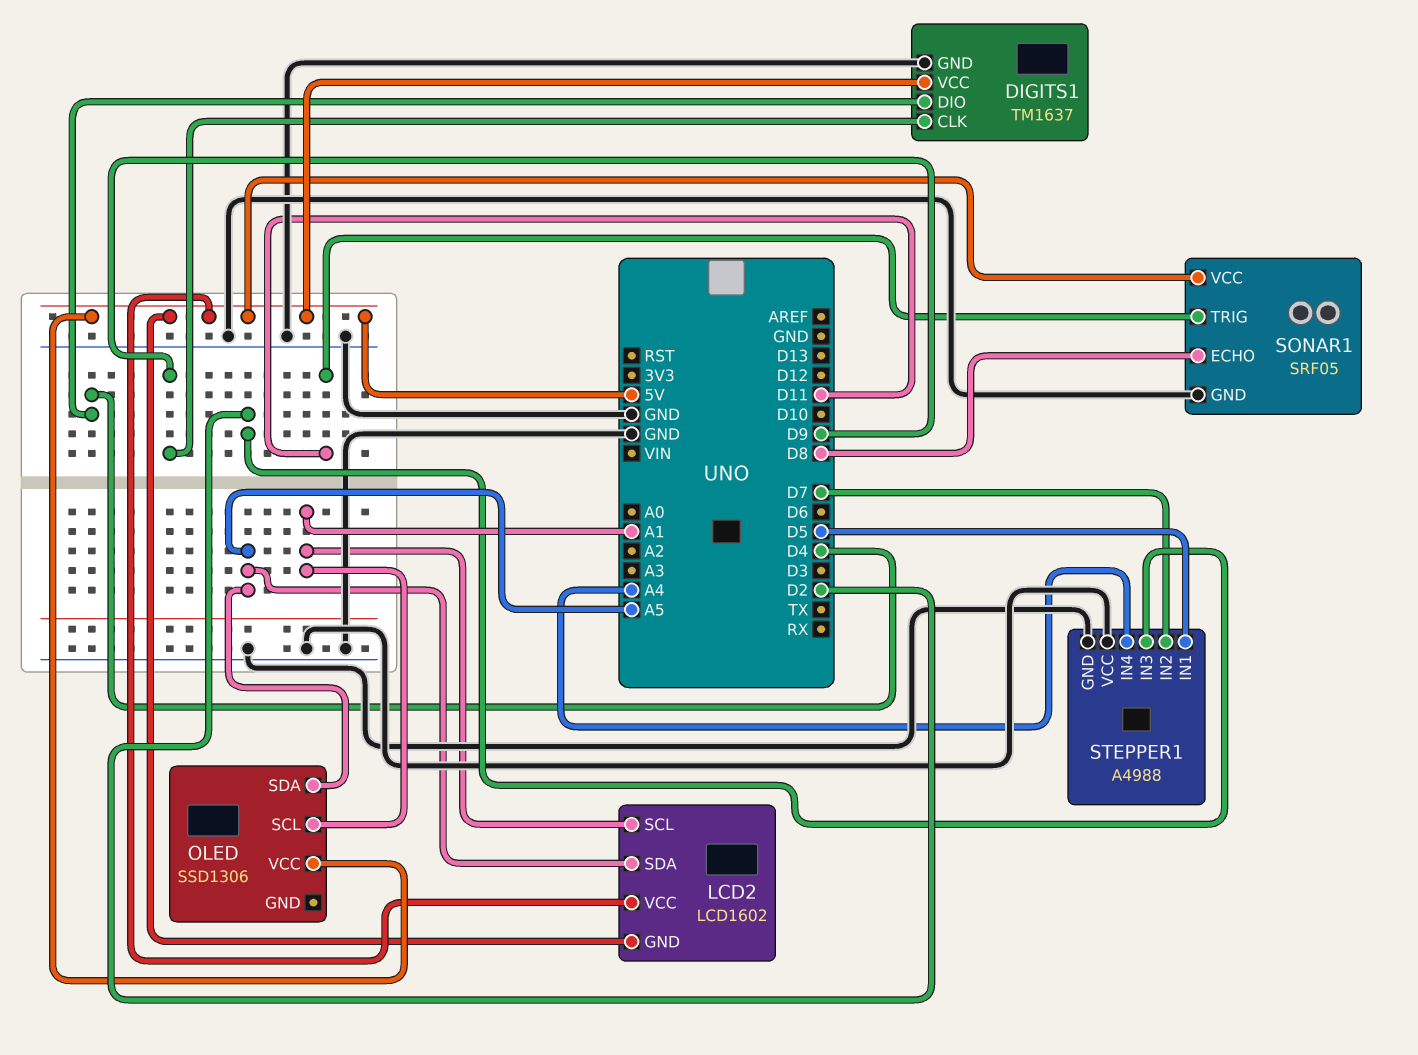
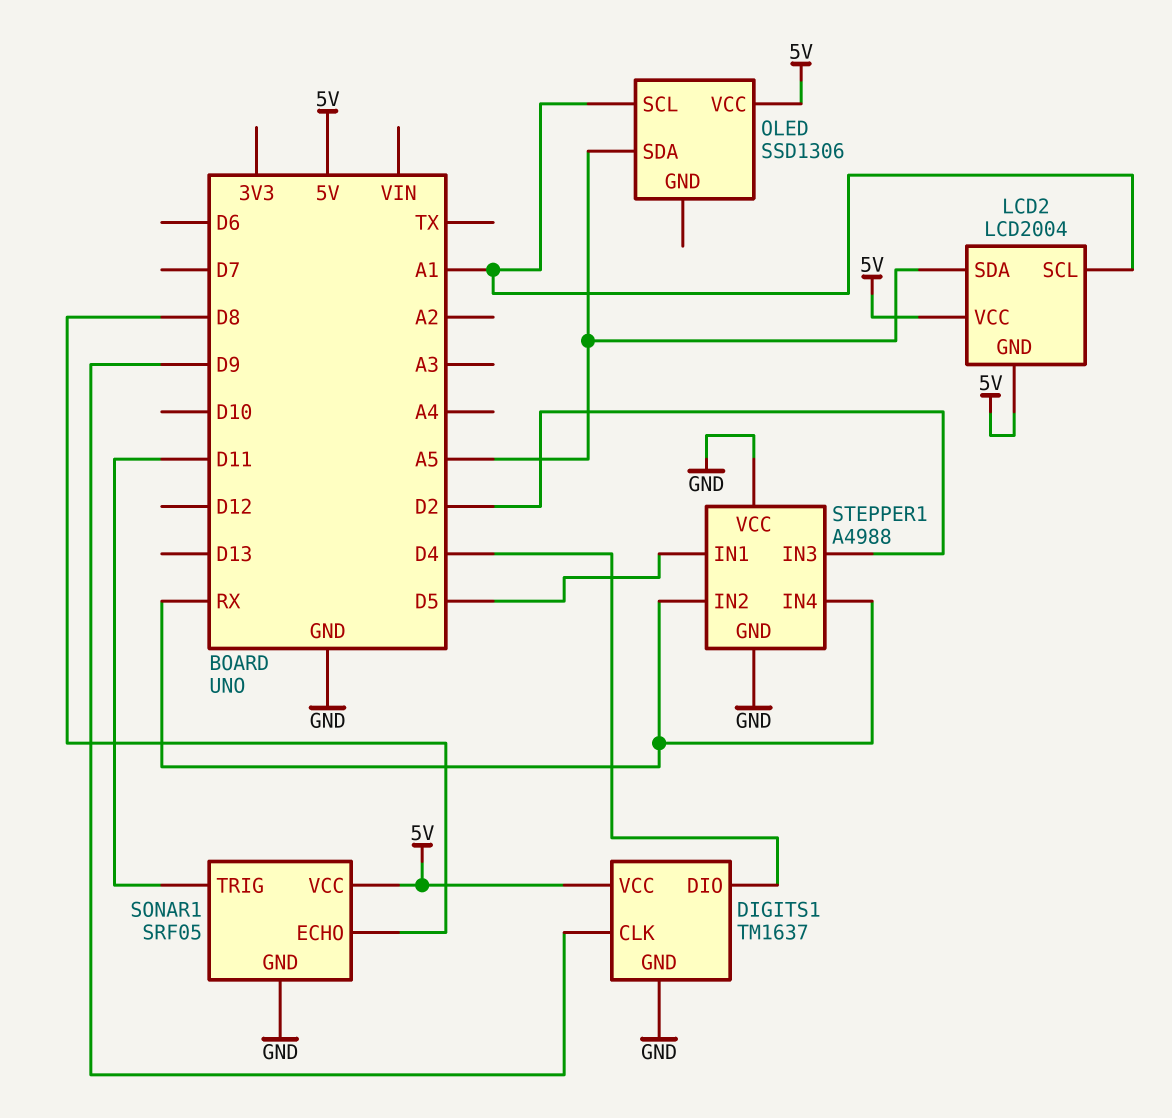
LCD2: LCD1602 -> LCD2004
STEPPER1 pin IN2: D7 -> RX
STEPPER1 pin IN4: A4 -> RX

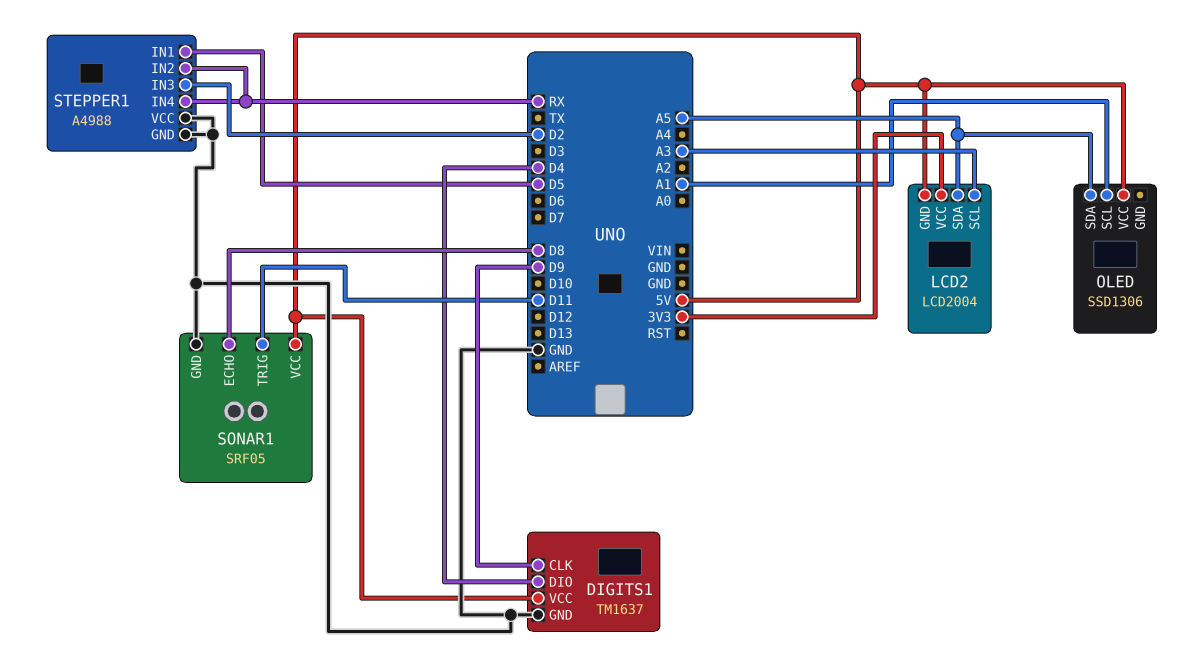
LCD2 pin SCL: A1 -> A3
LCD2 pin VCC: 5V -> 3V3

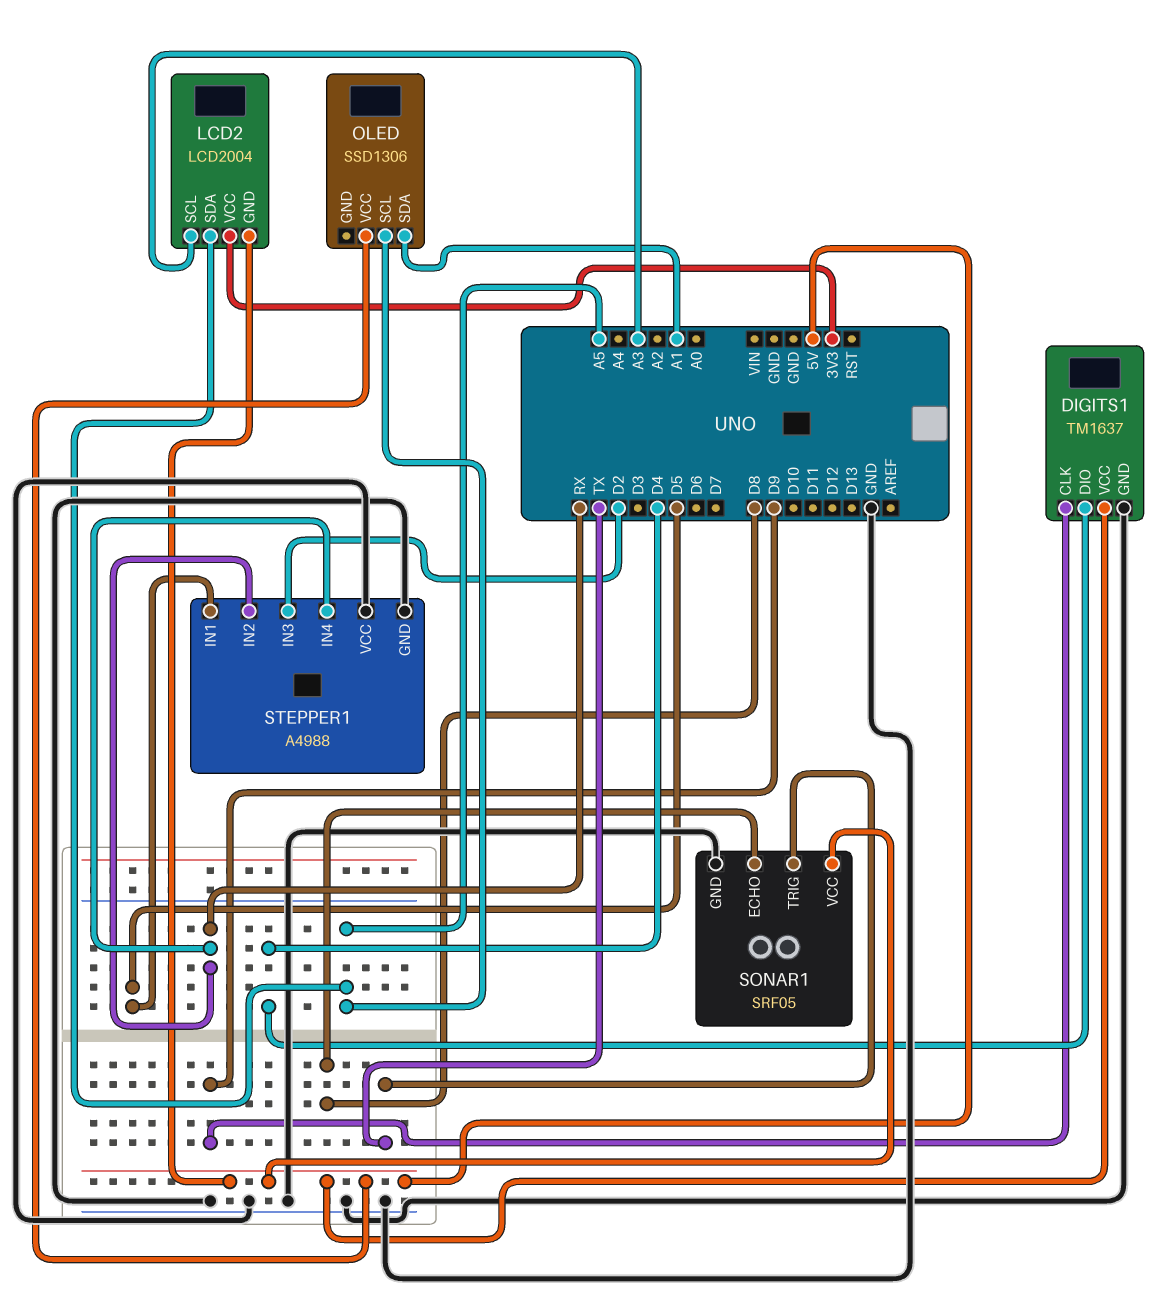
OLED pin SCL: A1 -> A5
OLED pin SDA: A5 -> A1
SONAR1 pin TRIG: D11 -> TX

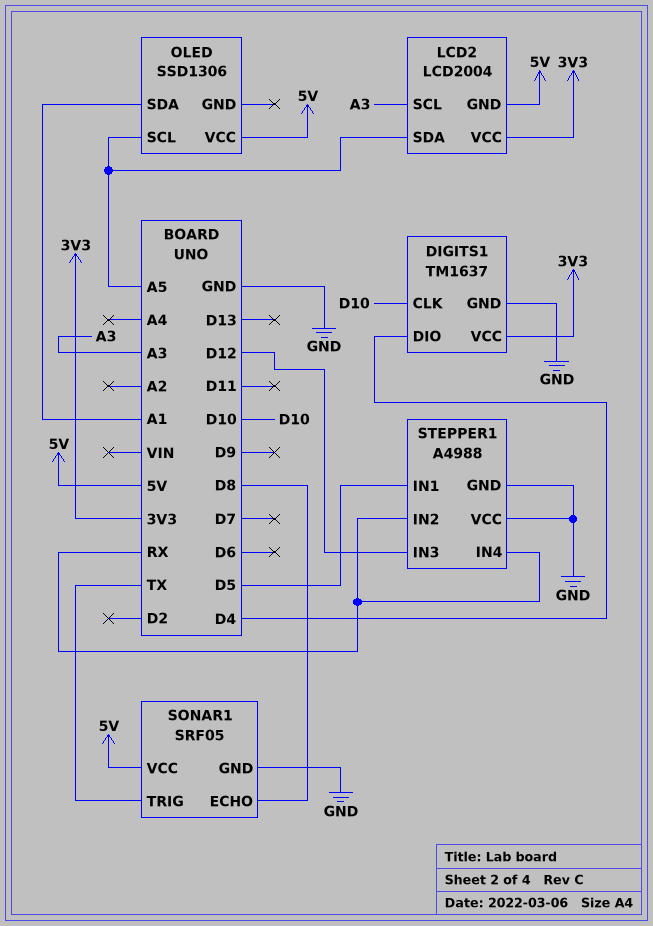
DIGITS1 pin CLK: D9 -> D10
DIGITS1 pin VCC: 5V -> 3V3
STEPPER1 pin IN3: D2 -> D12

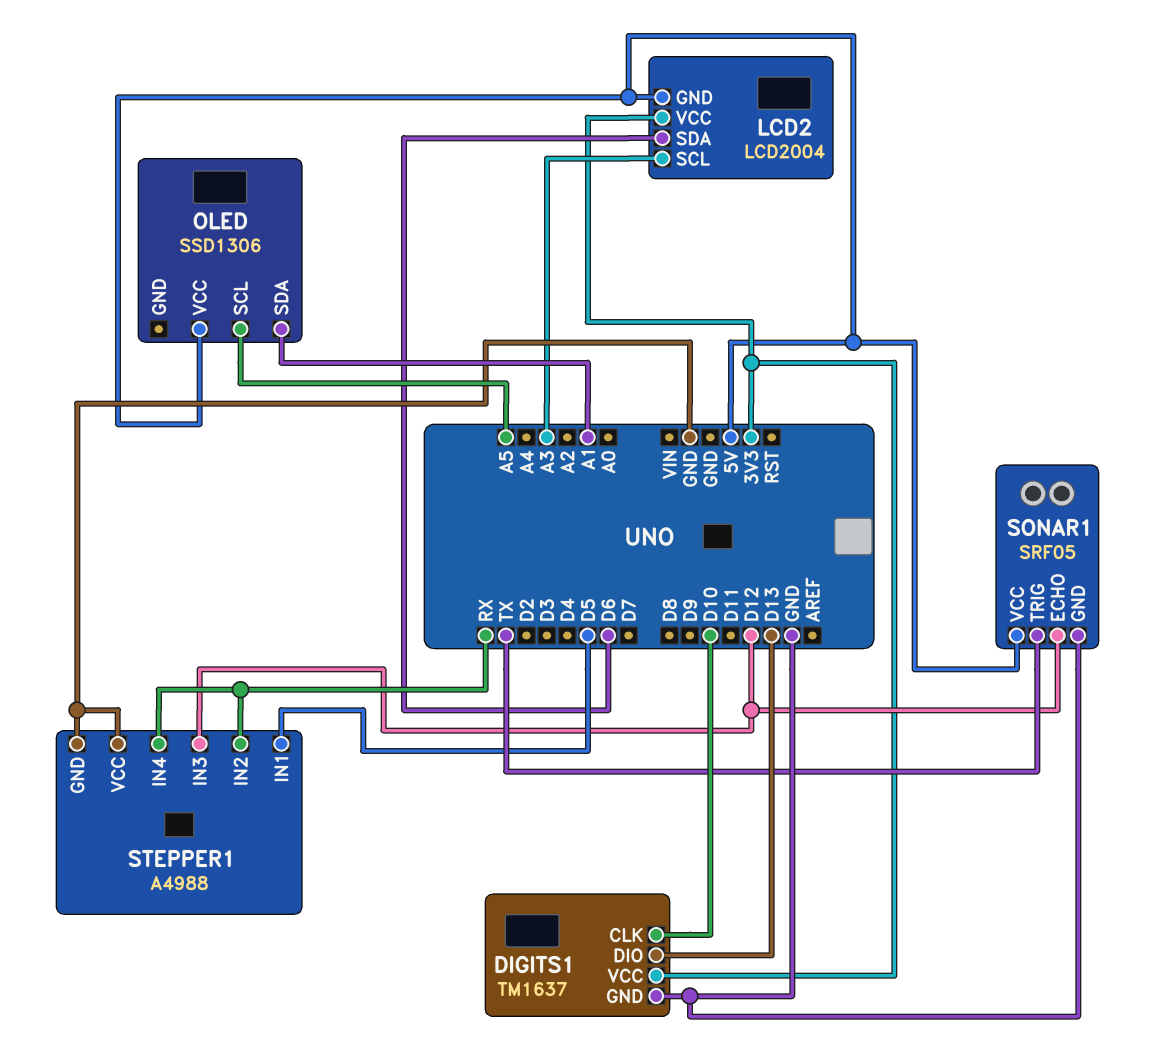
DIGITS1 pin DIO: D4 -> D13
LCD2 pin SDA: A5 -> D6
SONAR1 pin ECHO: D8 -> D12

